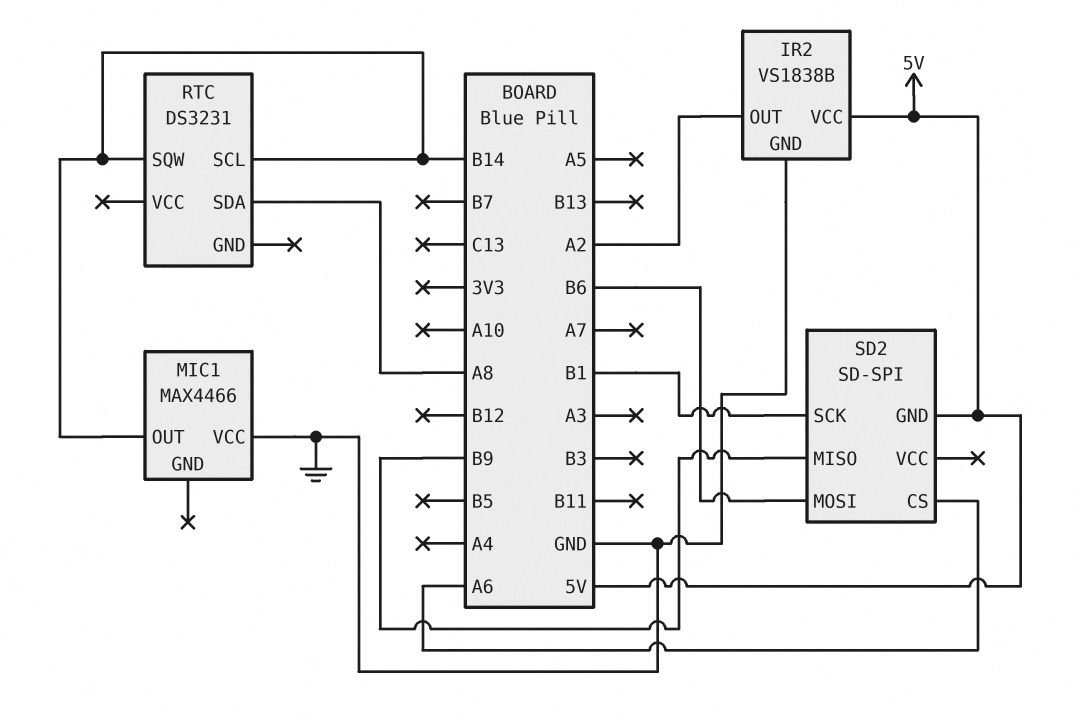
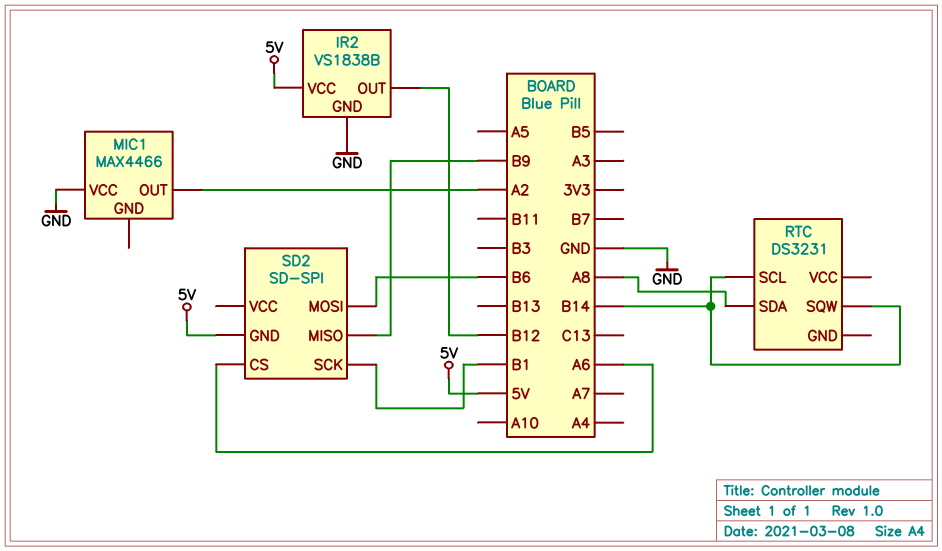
IR2 pin OUT: A2 -> B12
MIC1 pin OUT: B14 -> A2

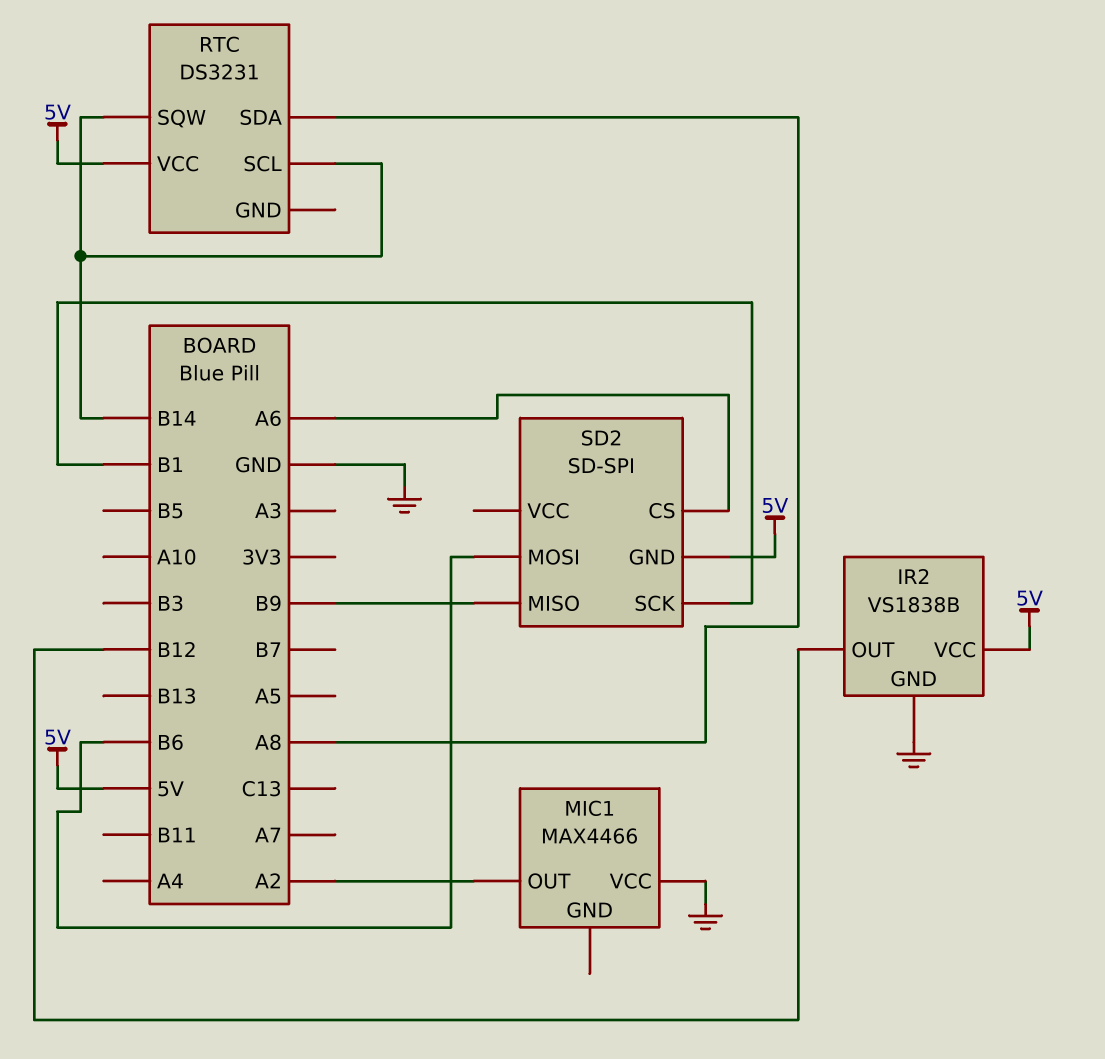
RTC pin VCC: none -> 5V

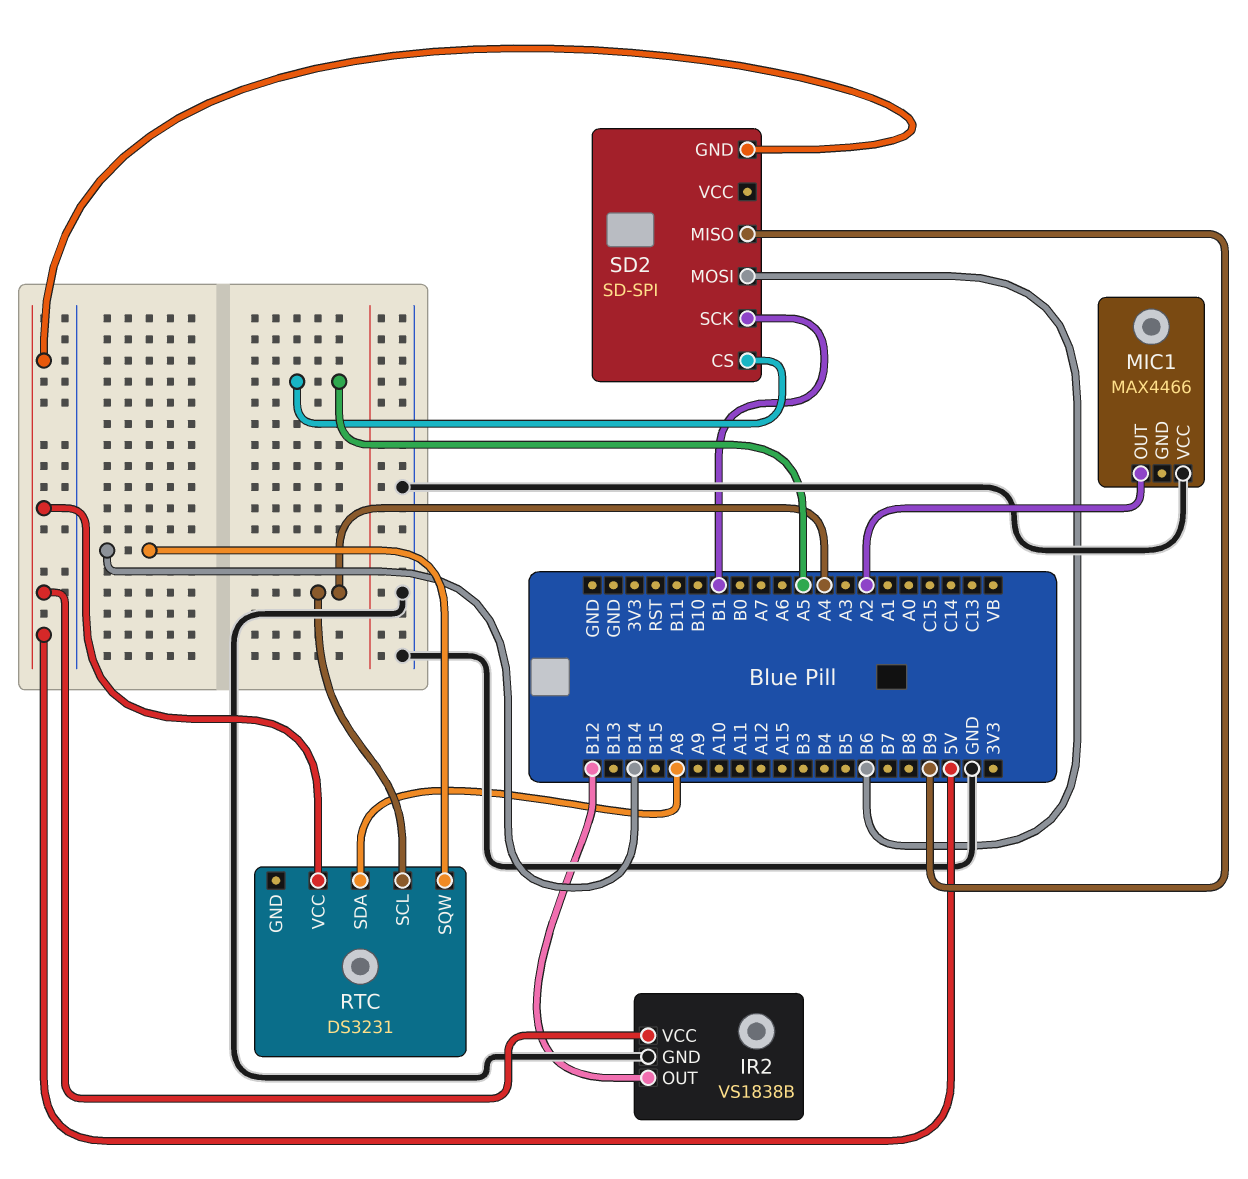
RTC pin SCL: B14 -> A4
SD2 pin CS: A6 -> A5

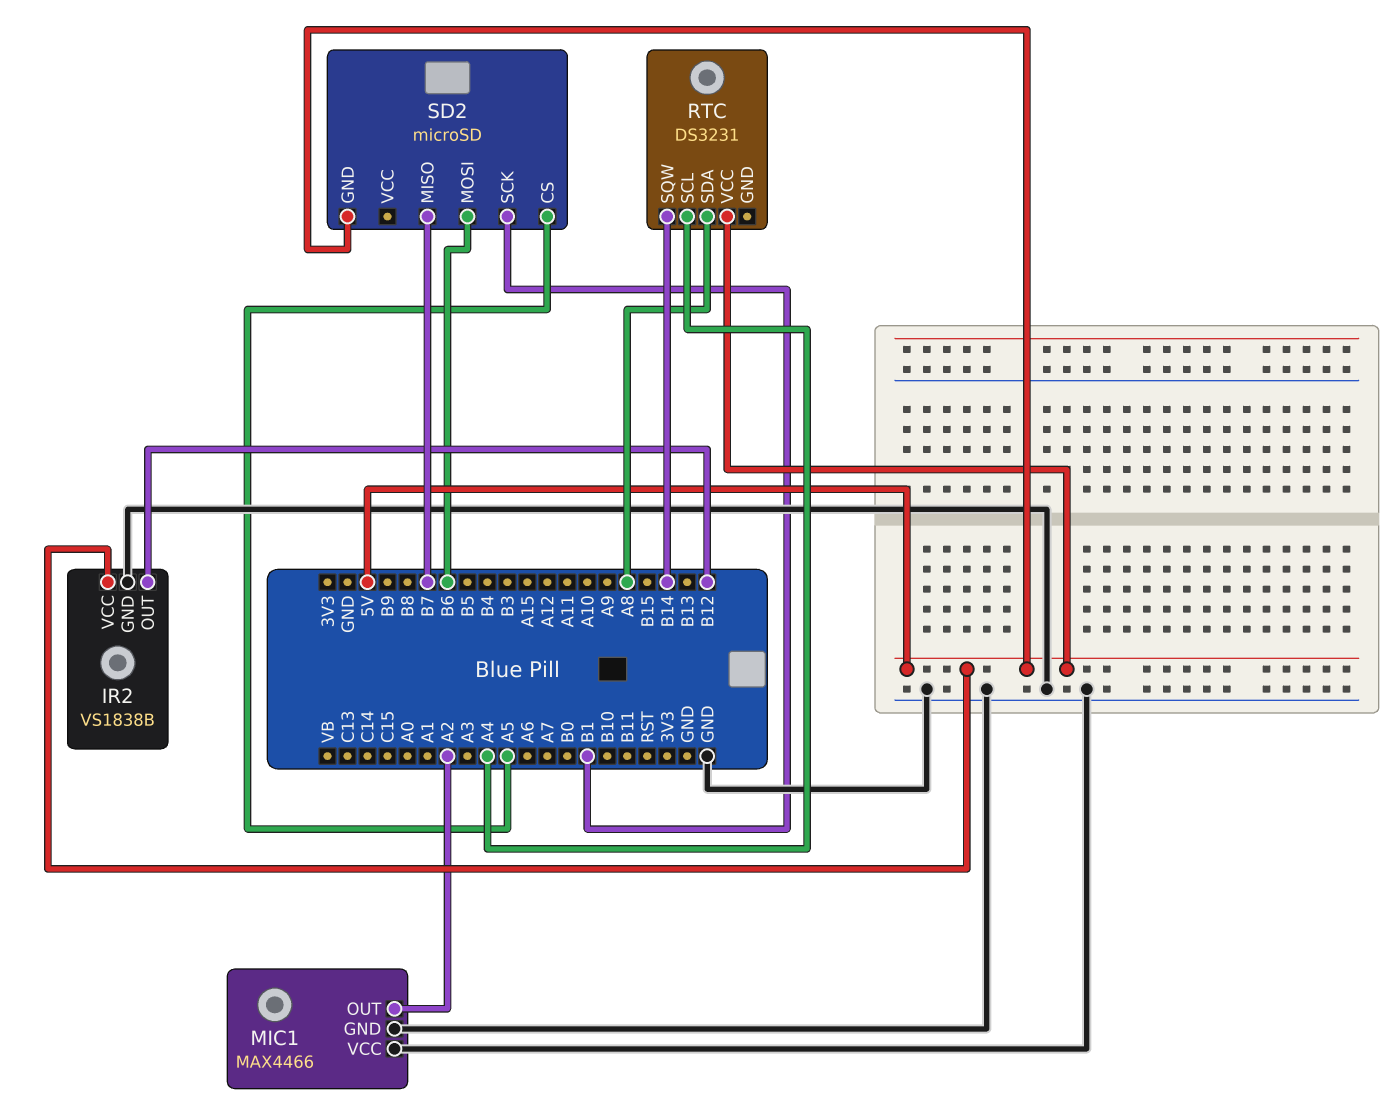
MIC1 pin GND: none -> GND
SD2: SD-SPI -> microSD
SD2 pin MISO: B9 -> B7

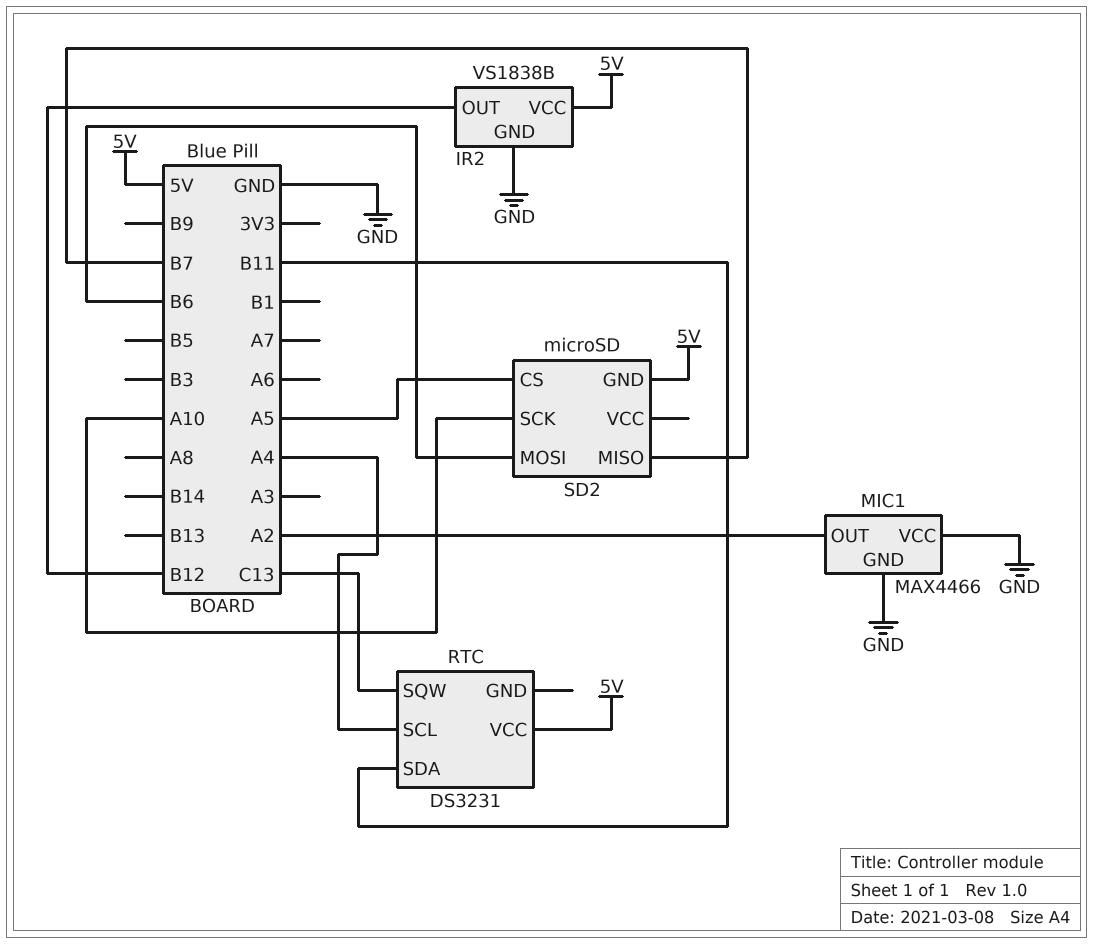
RTC pin SDA: A8 -> B11
RTC pin SQW: B14 -> C13
SD2 pin SCK: B1 -> A10

